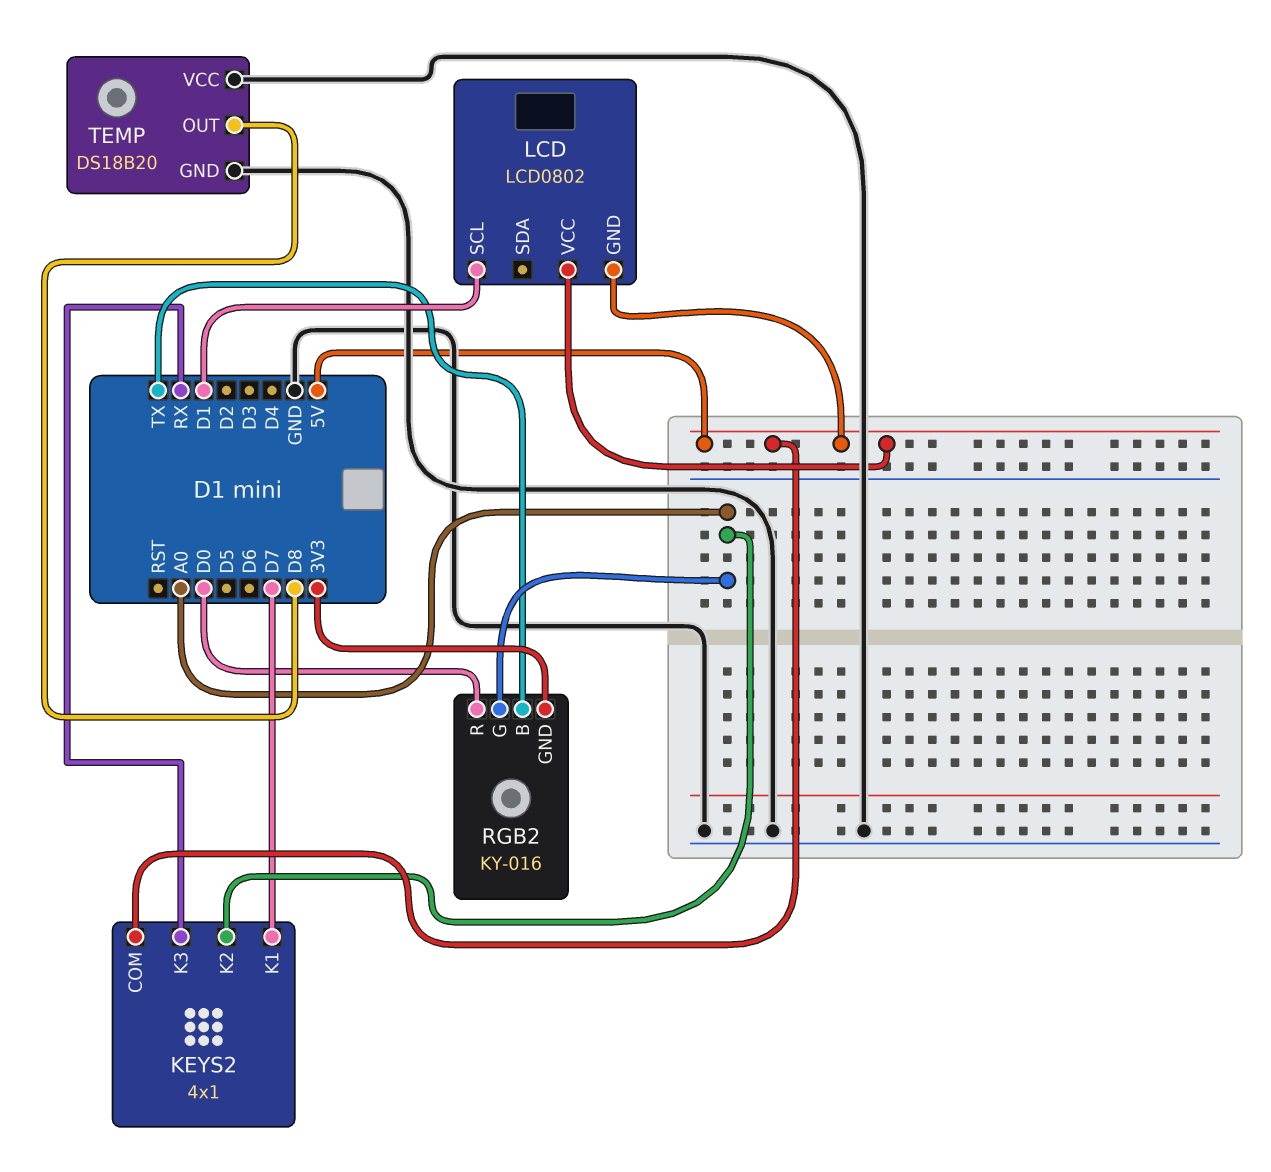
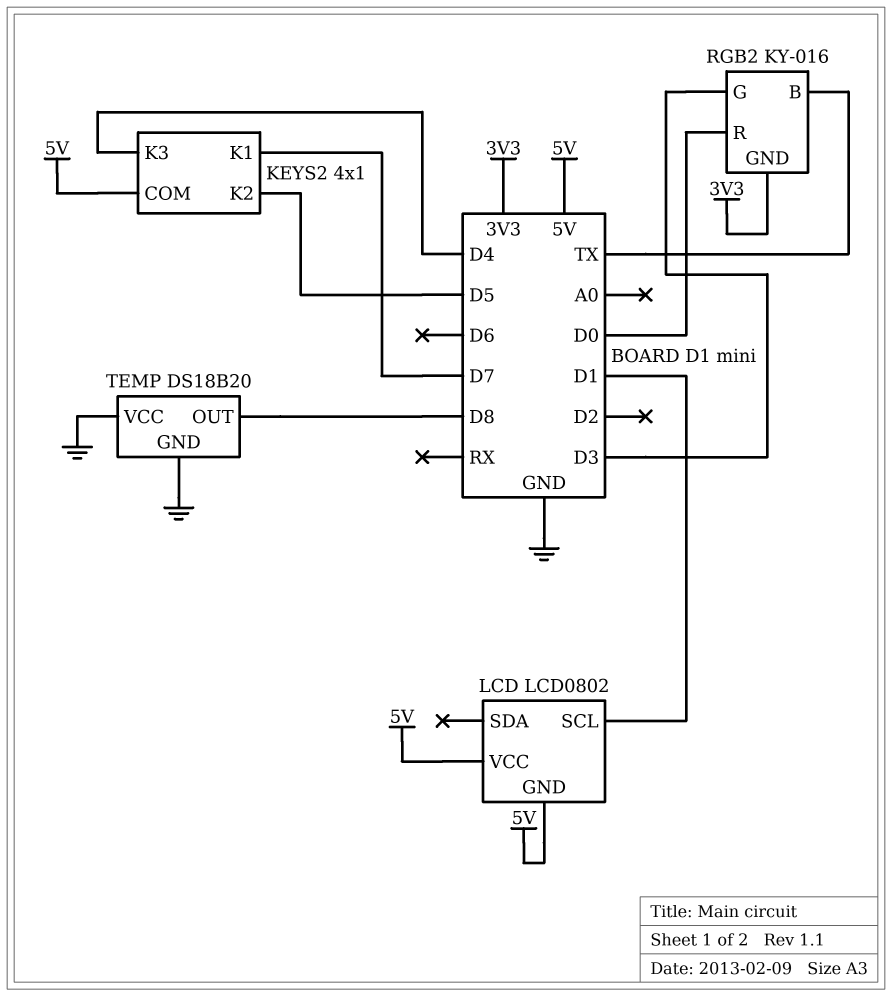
KEYS2 pin K2: A0 -> D5
KEYS2 pin K3: RX -> D4
RGB2 pin G: A0 -> D3

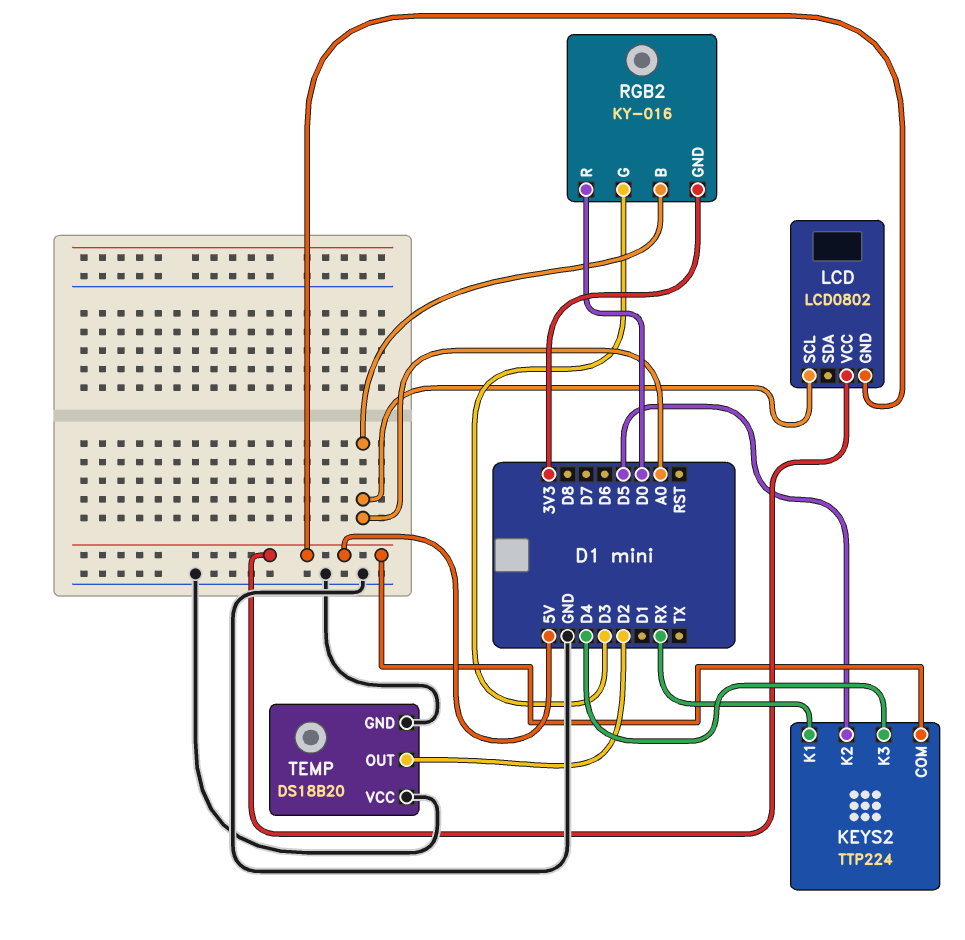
KEYS2: 4x1 -> TTP224
KEYS2 pin K1: D7 -> RX
LCD pin SCL: D1 -> A0
RGB2 pin B: TX -> A0
TEMP pin OUT: D8 -> D2

